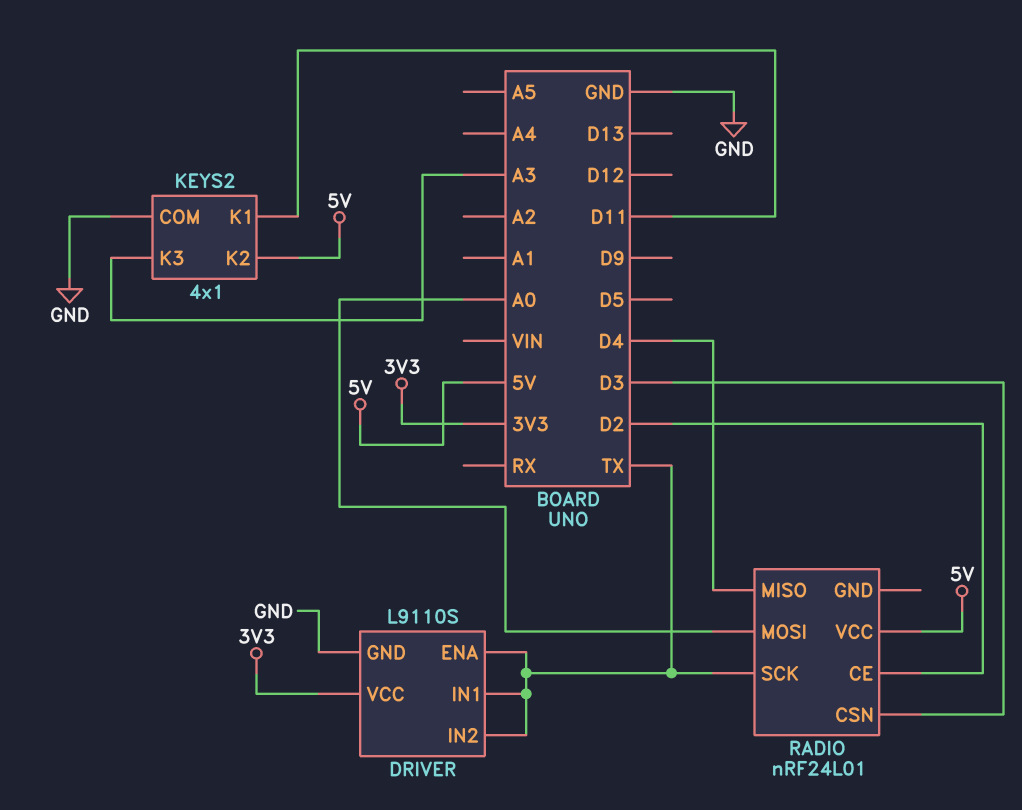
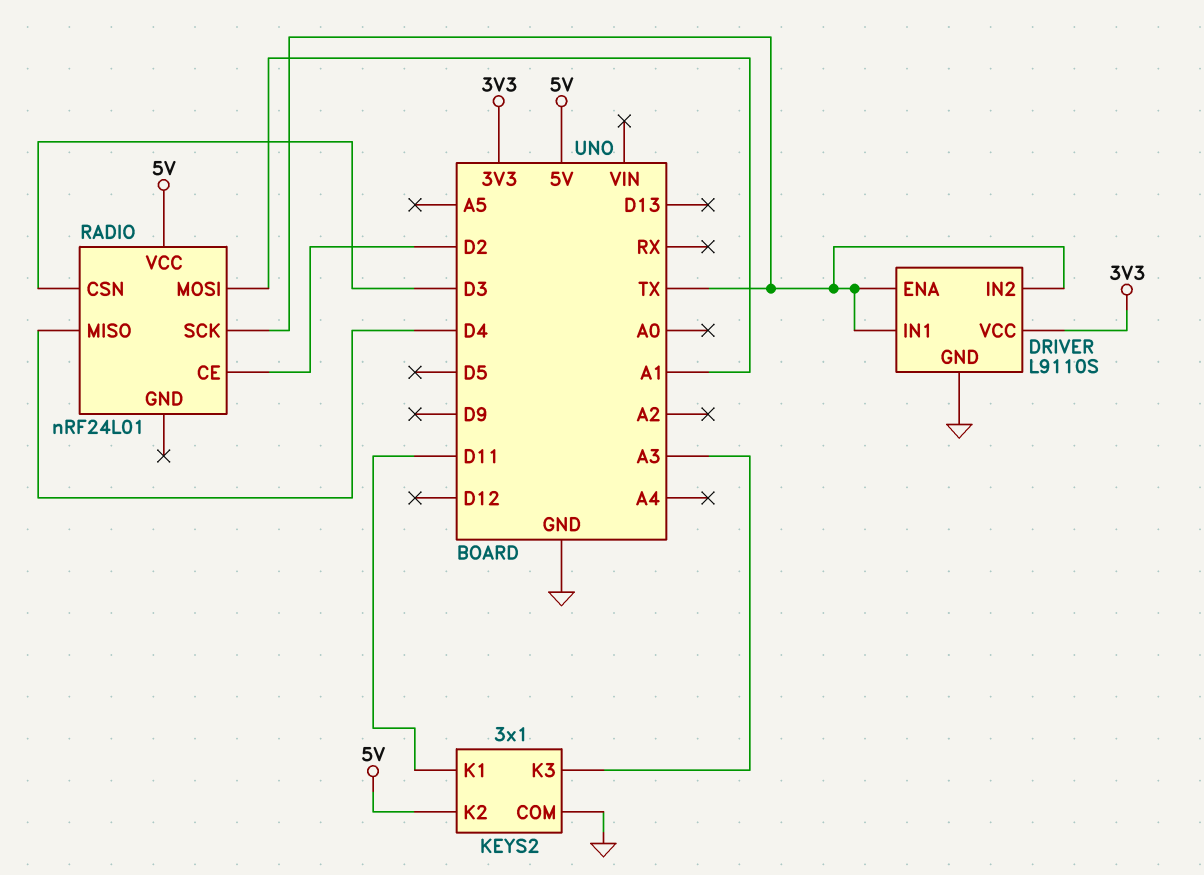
KEYS2: 4x1 -> 3x1
RADIO pin MOSI: A0 -> A1

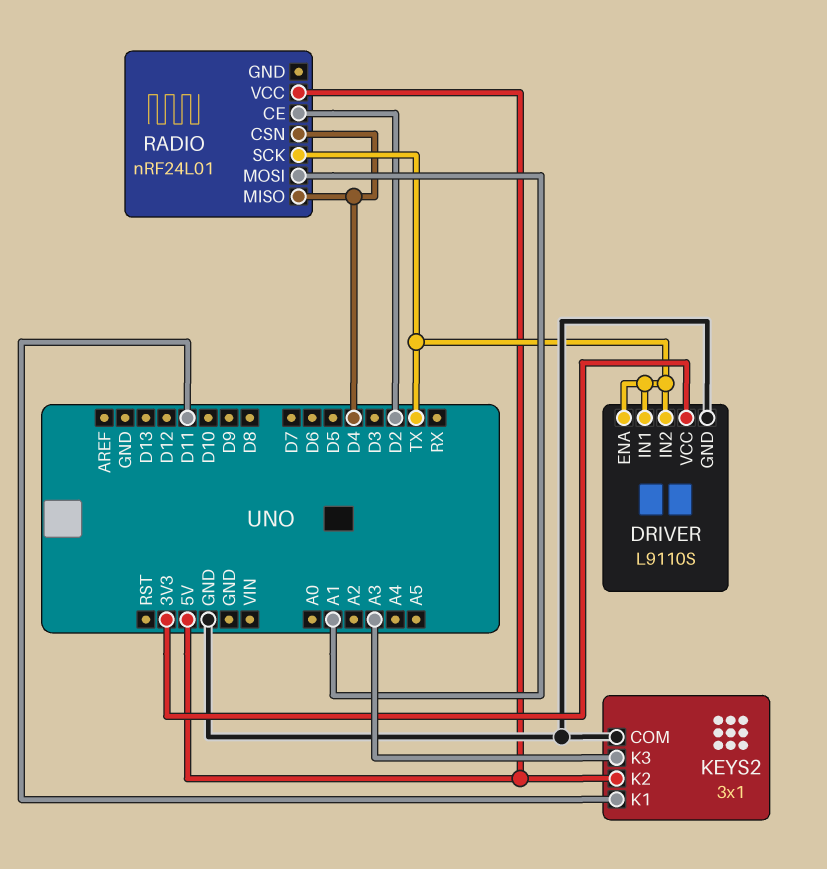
RADIO pin CSN: D3 -> D4

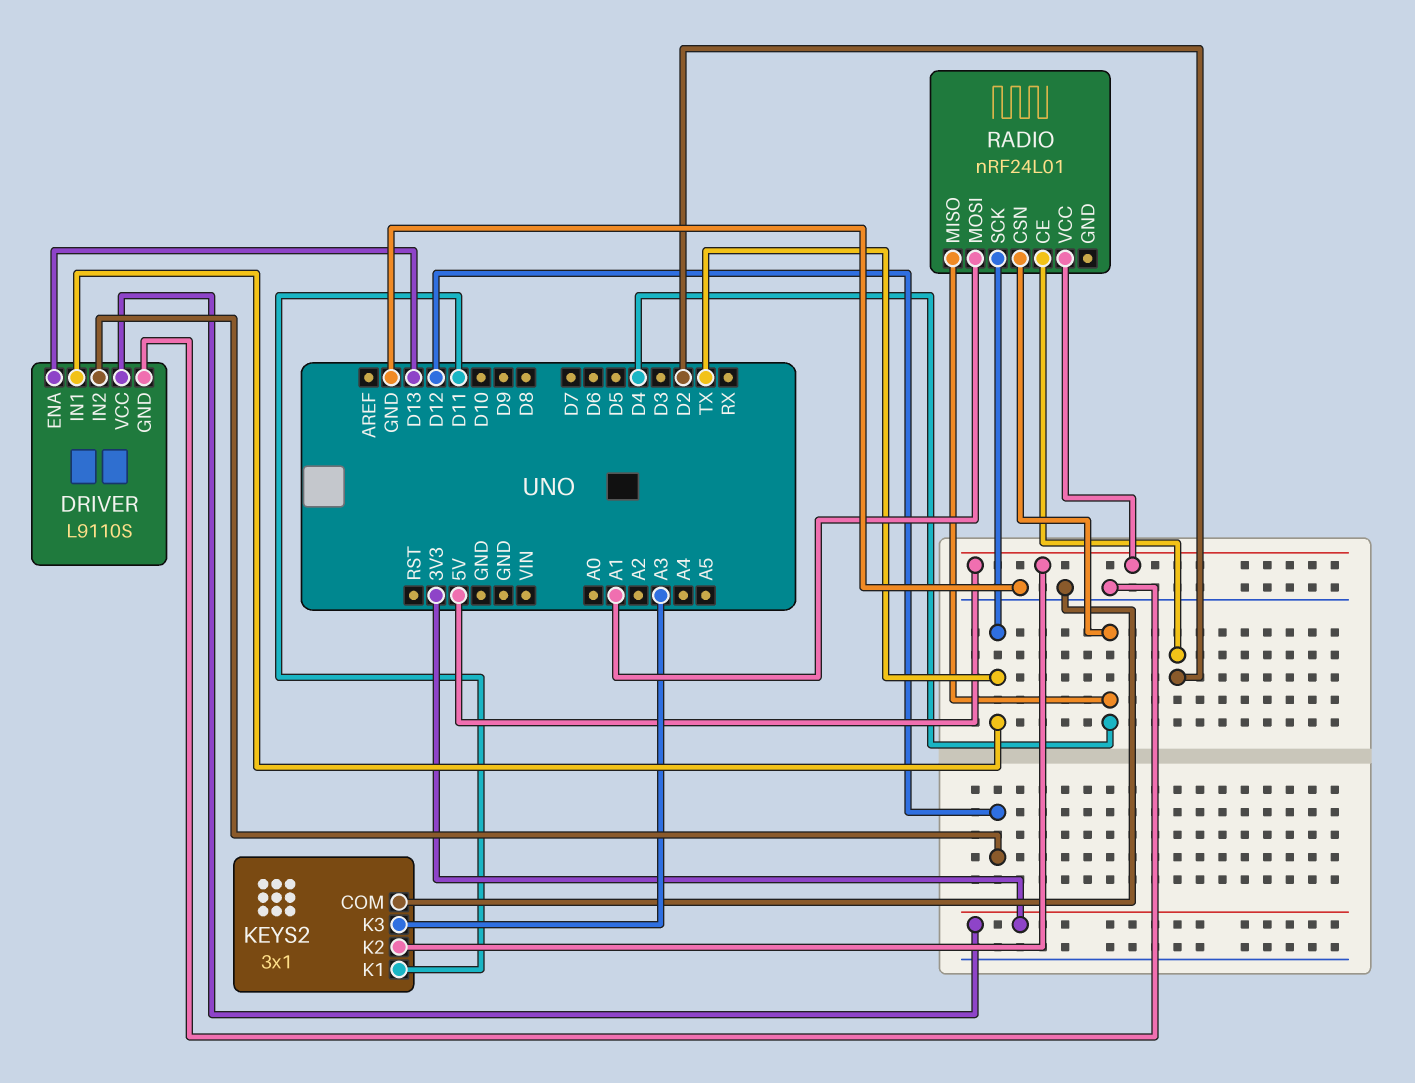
DRIVER pin ENA: TX -> D13
DRIVER pin IN2: TX -> D12

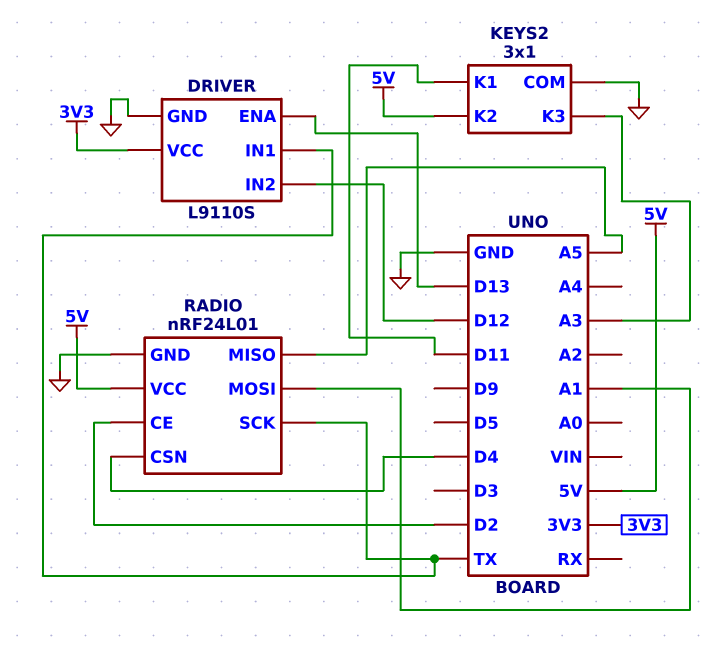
RADIO pin GND: none -> GND
RADIO pin MISO: D4 -> A5

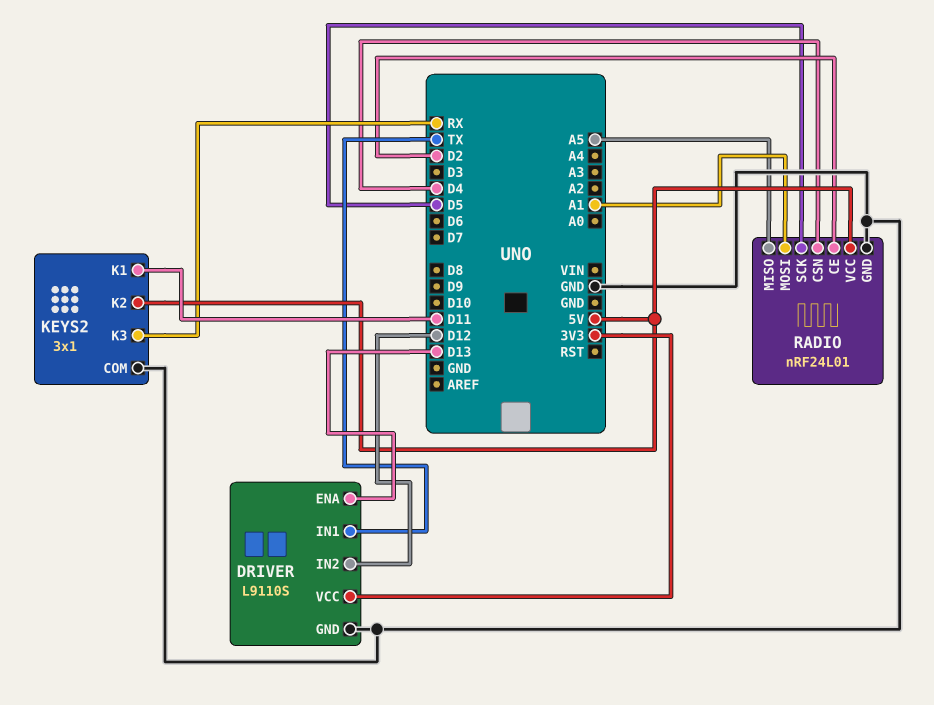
KEYS2 pin K3: A3 -> RX
RADIO pin SCK: TX -> D5

